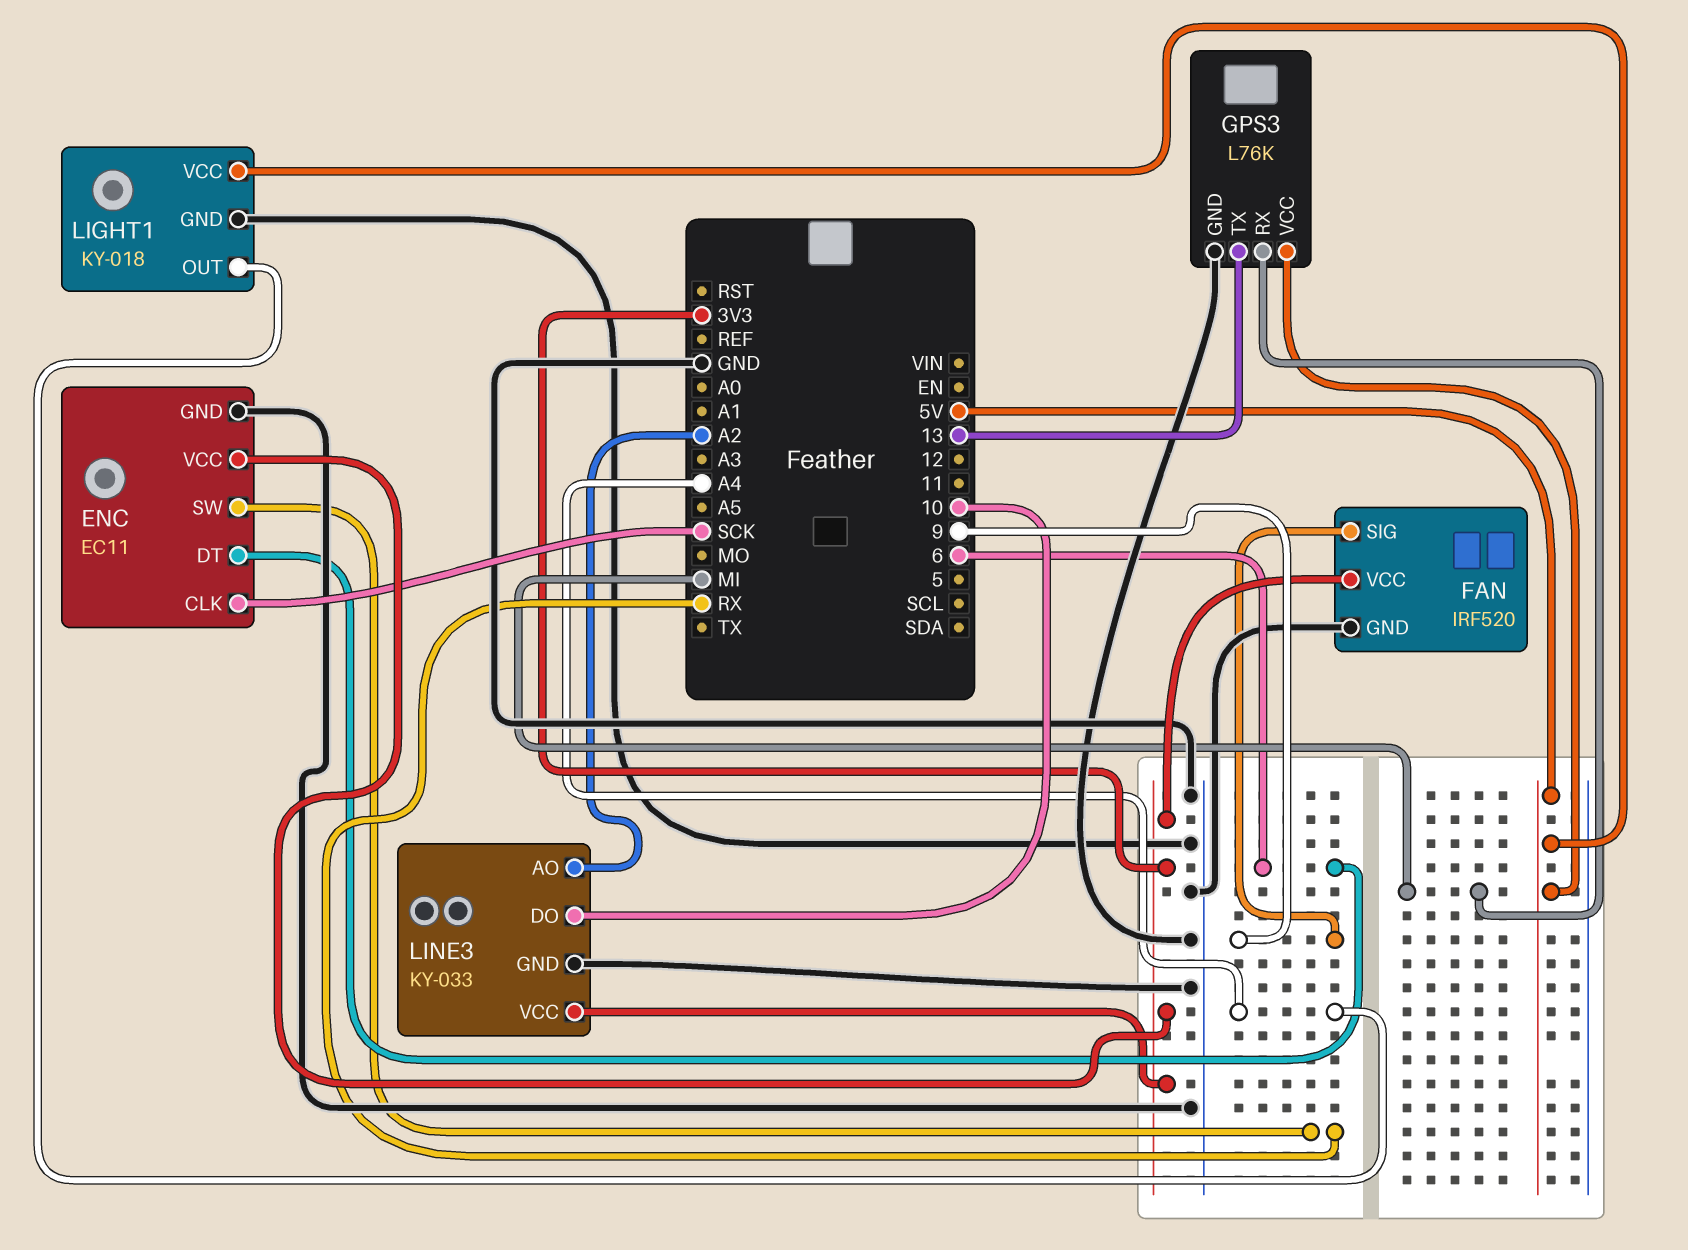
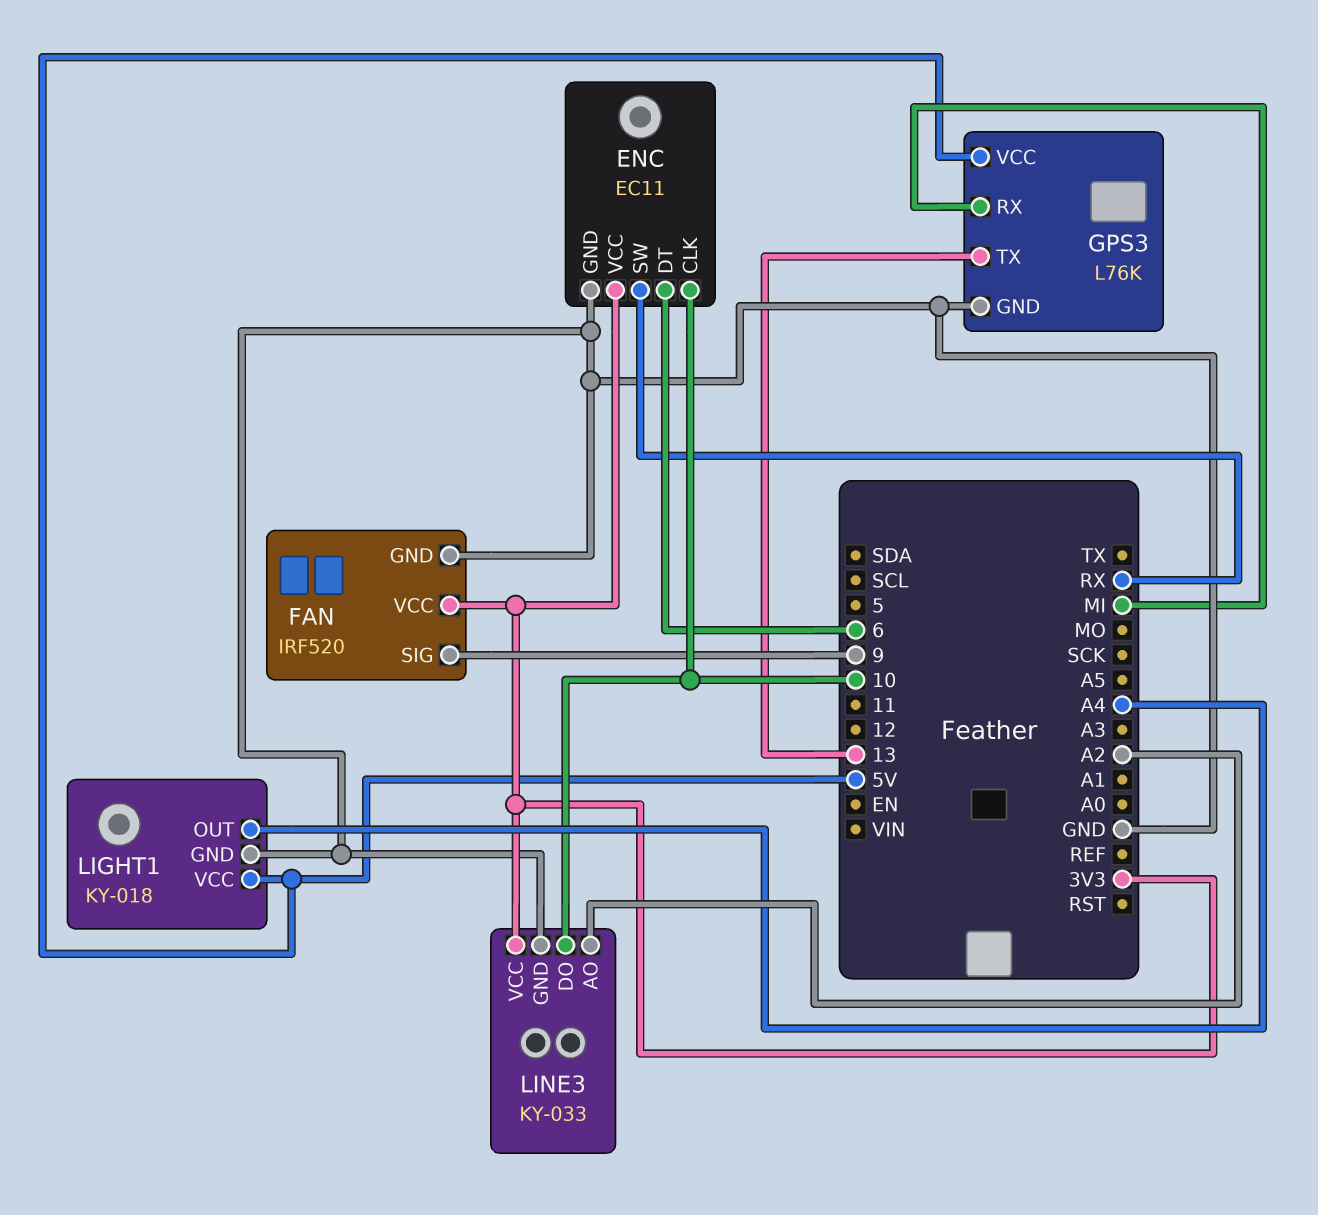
ENC pin CLK: SCK -> 10

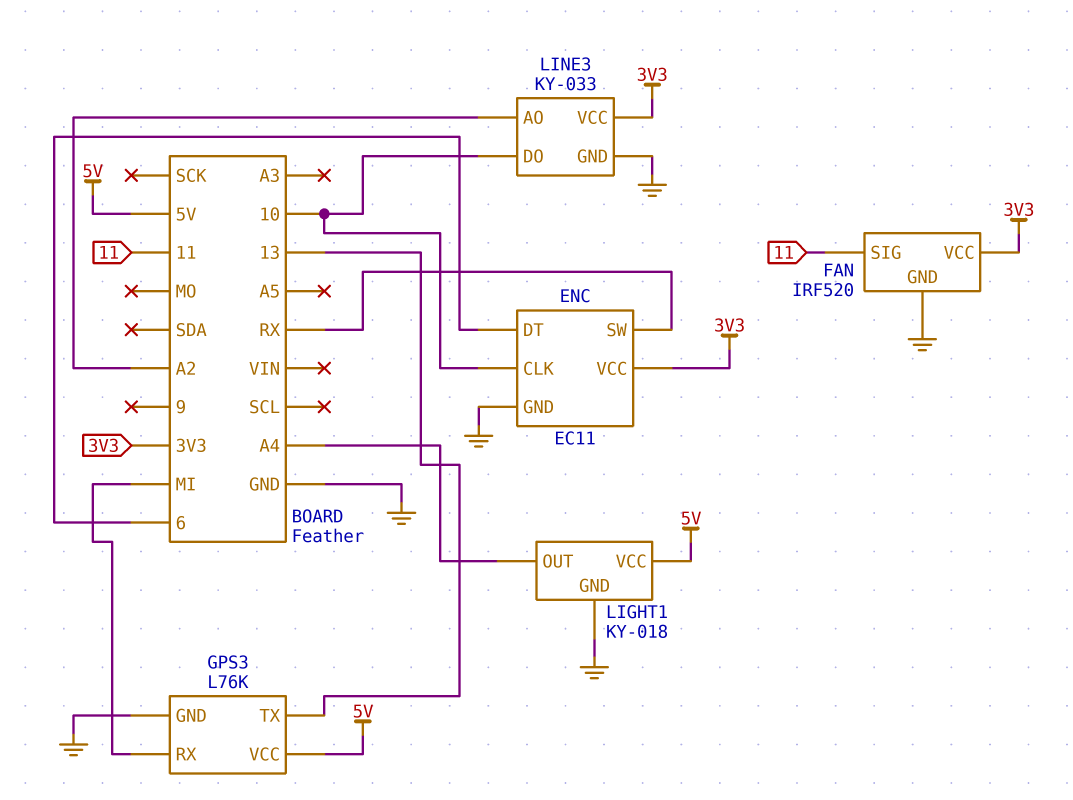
FAN pin SIG: 9 -> 11

